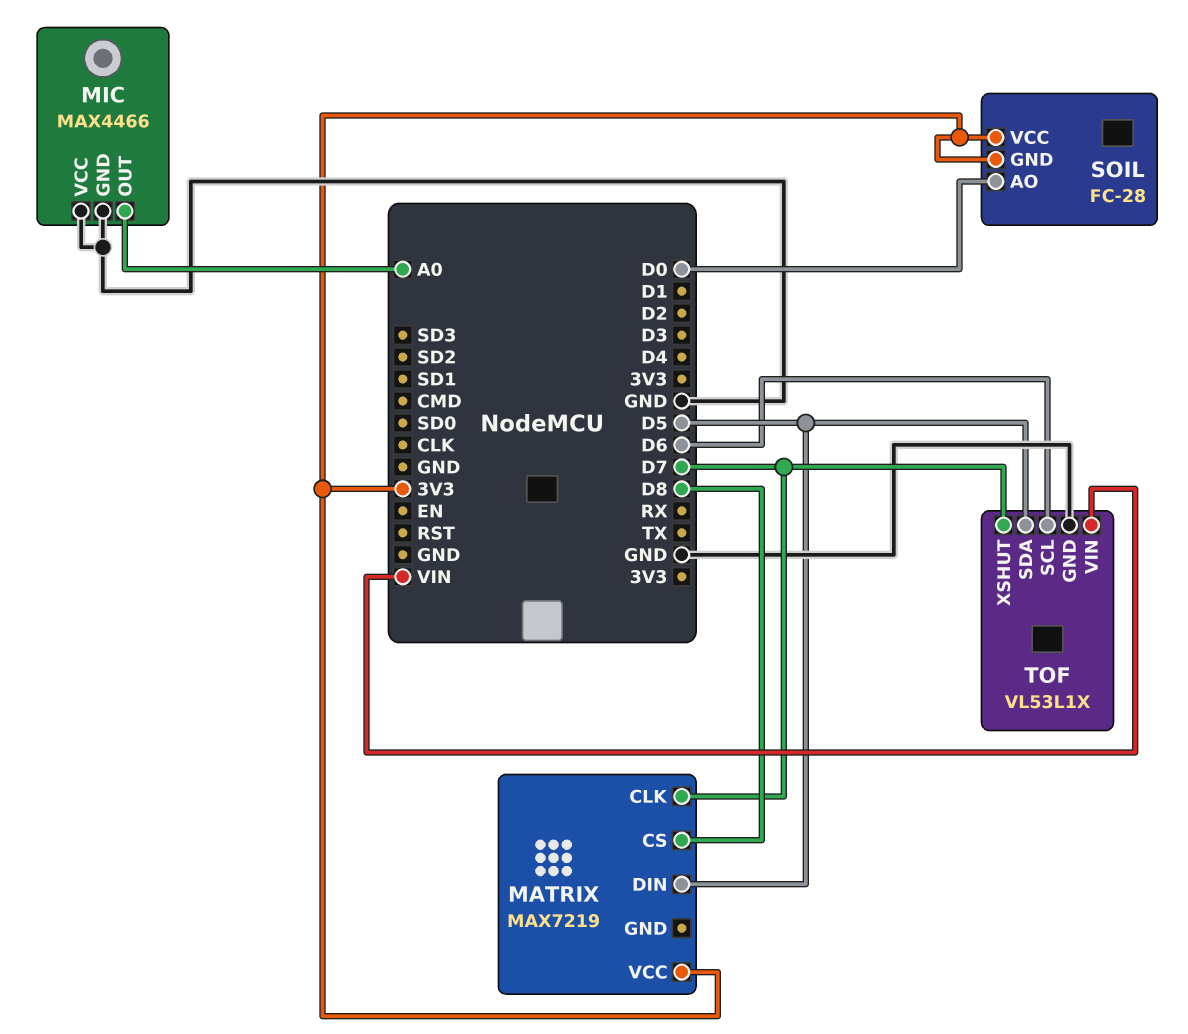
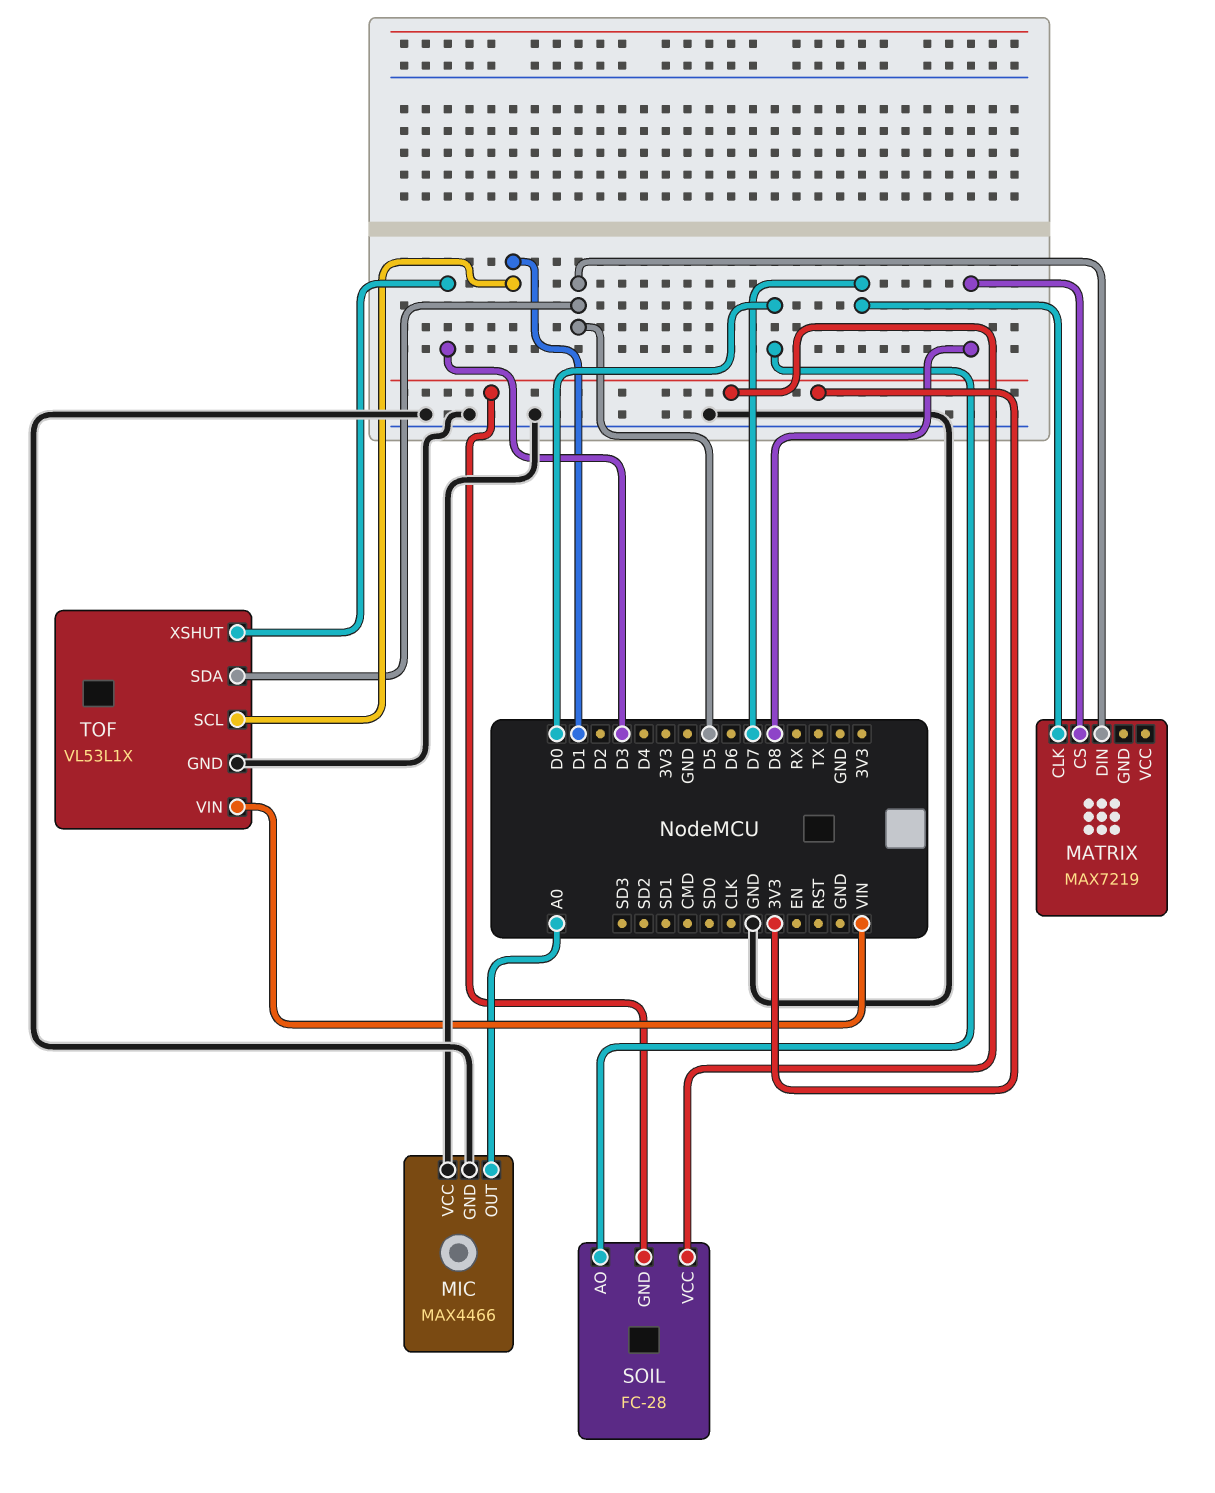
MATRIX pin VCC: 3V3 -> none
TOF pin SCL: D6 -> D1
TOF pin XSHUT: D7 -> D3

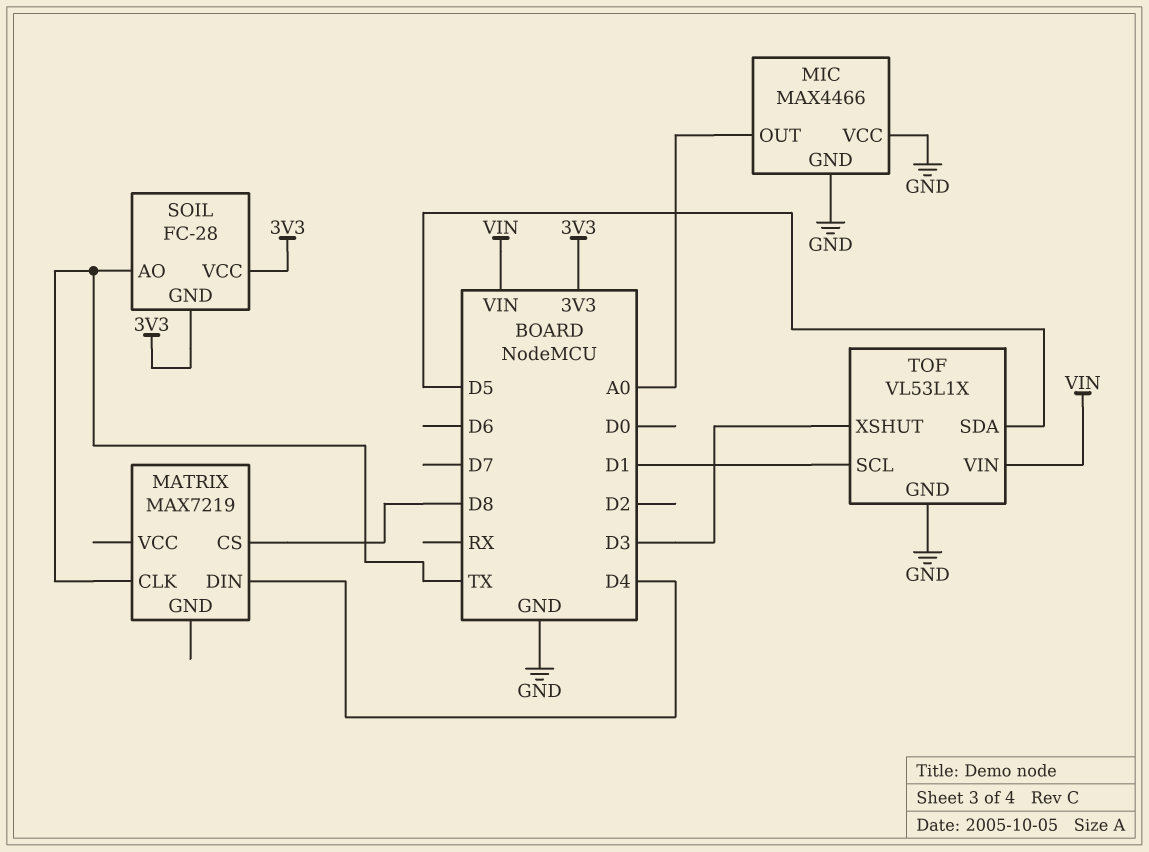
MATRIX pin CLK: D7 -> TX
MATRIX pin DIN: D5 -> D4
SOIL pin AO: D0 -> TX

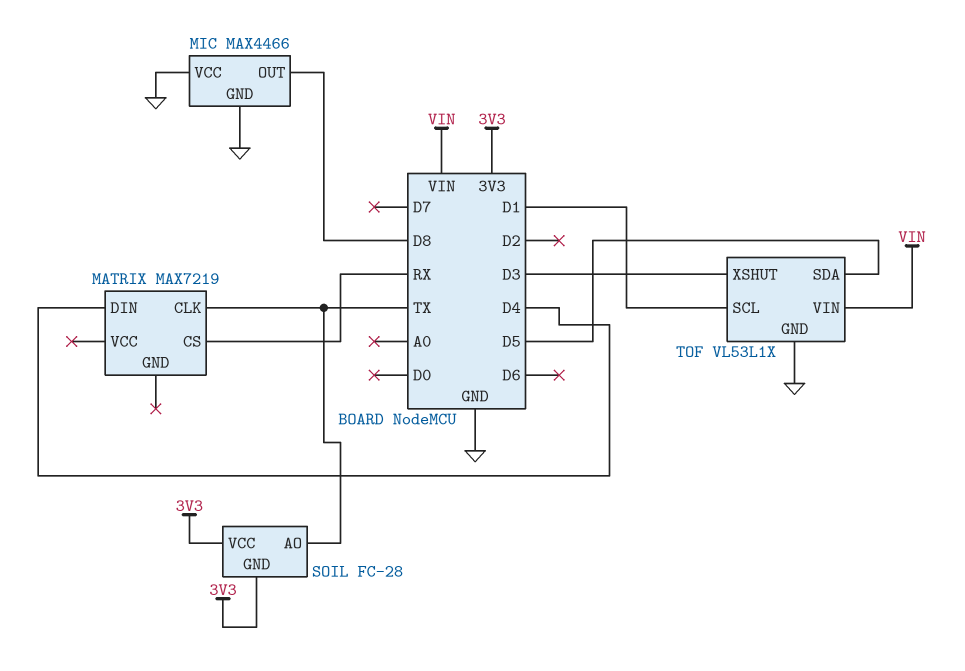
MATRIX pin CS: D8 -> RX
MIC pin OUT: A0 -> D8

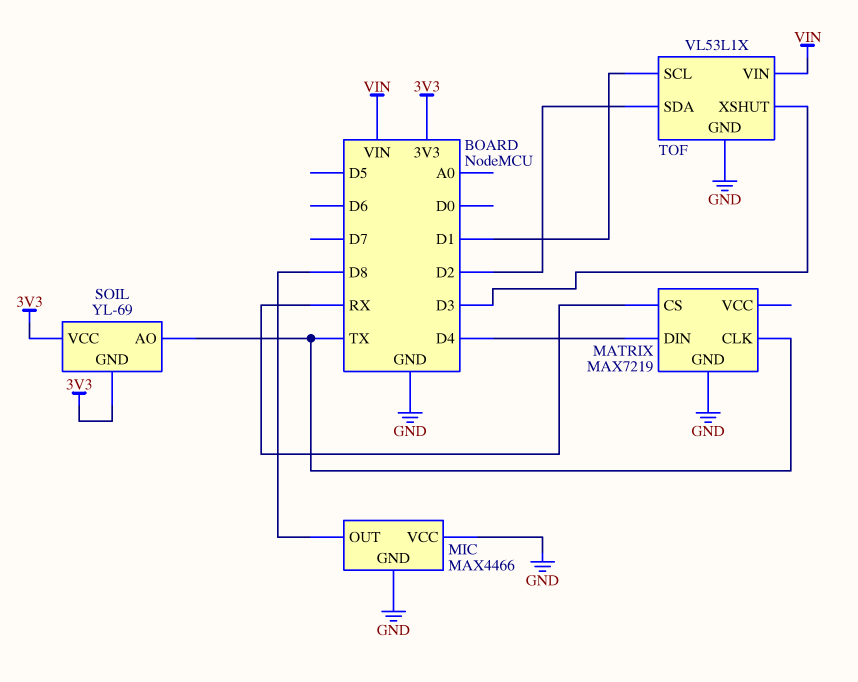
MATRIX pin GND: none -> GND
SOIL: FC-28 -> YL-69
TOF pin SDA: D5 -> D2

